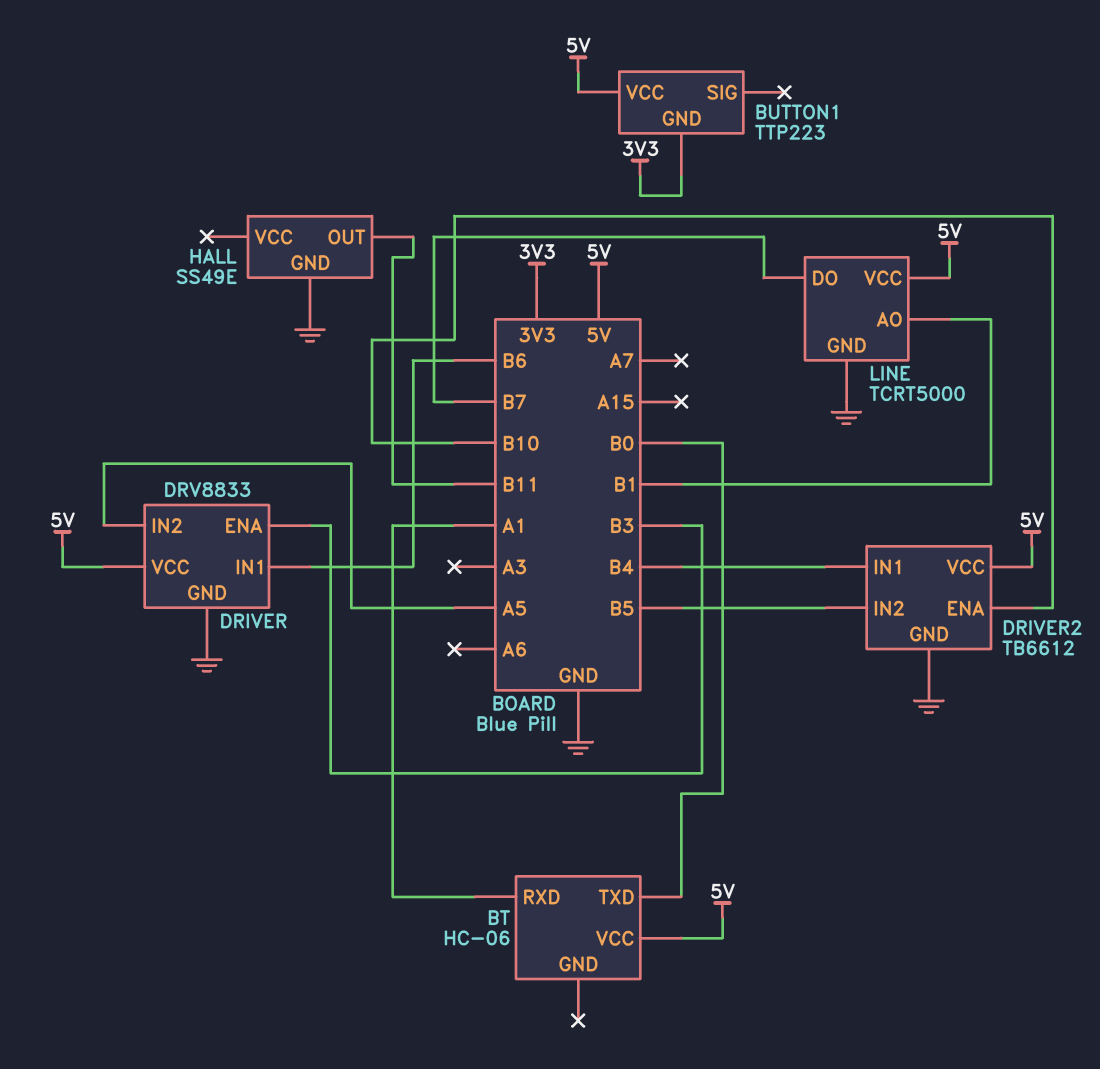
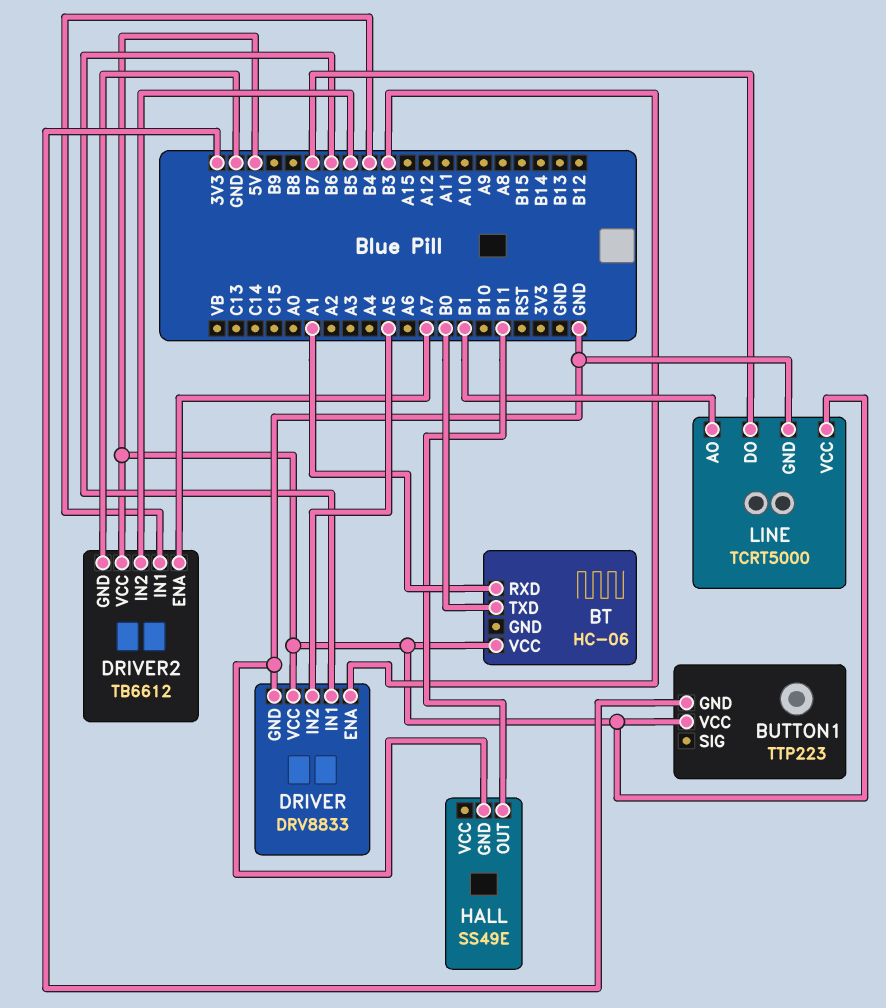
DRIVER2 pin ENA: B10 -> A7

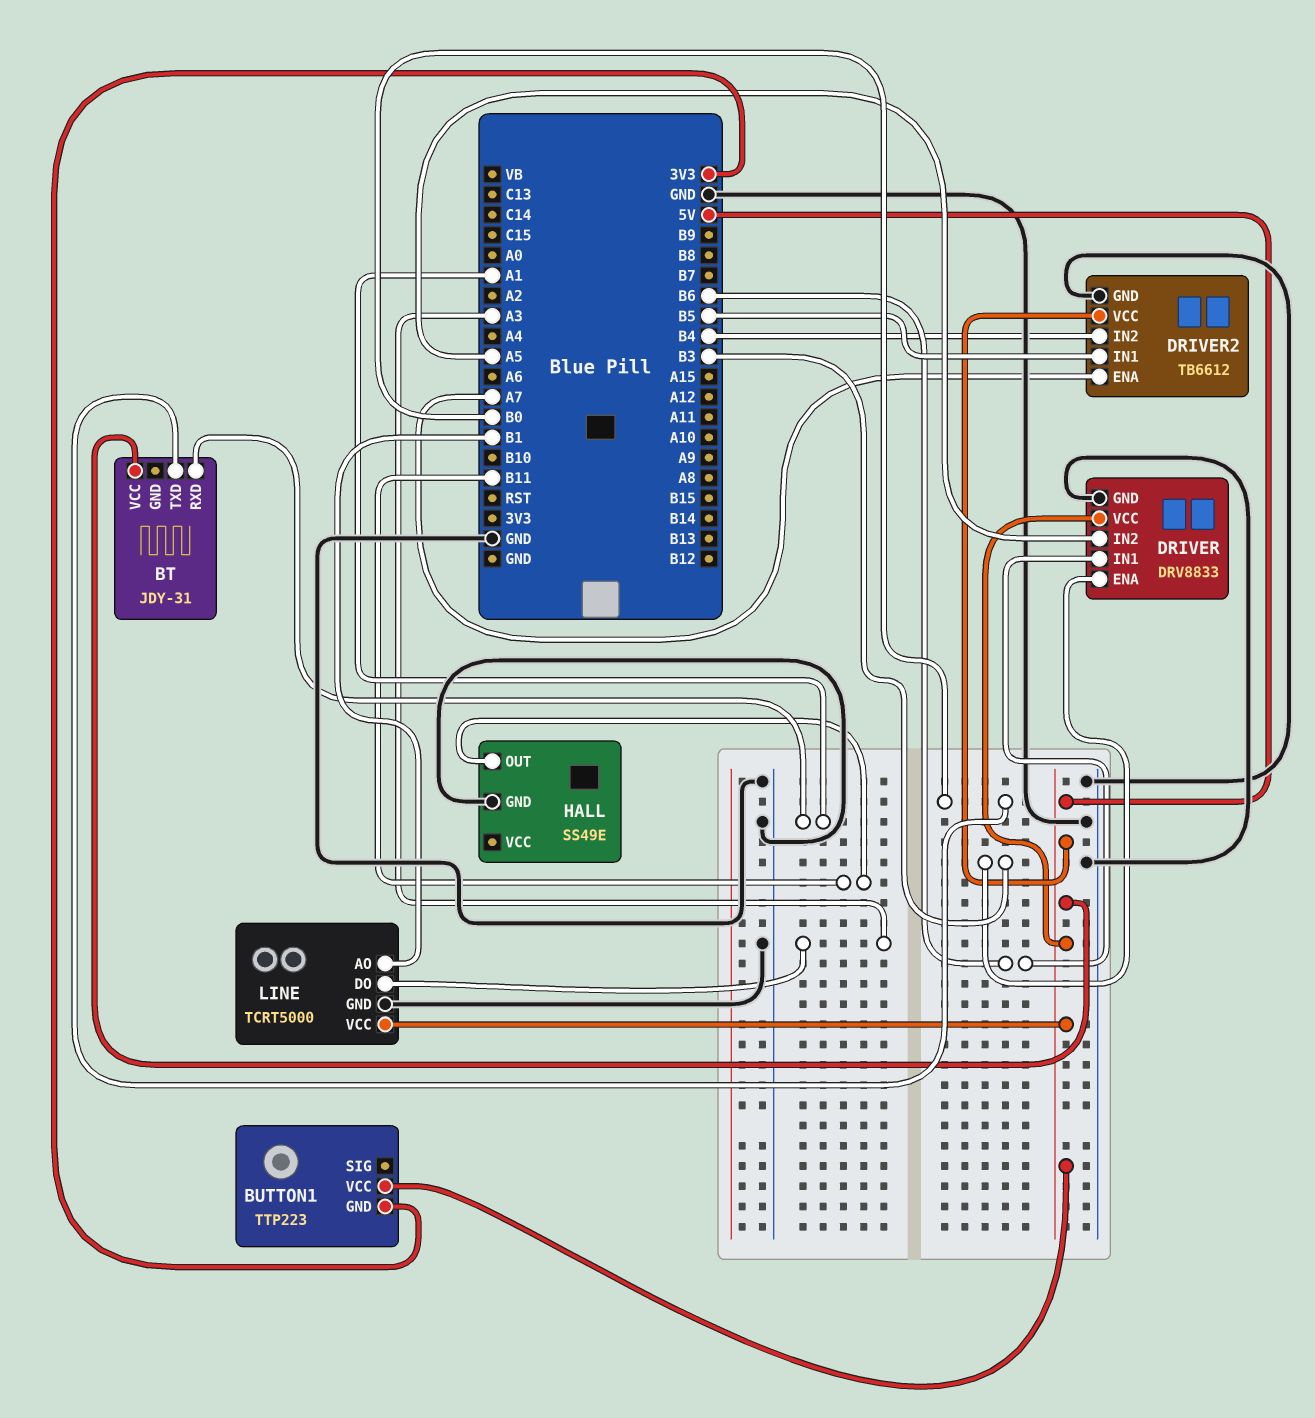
BT: HC-06 -> JDY-31
DRIVER2 pin IN1: B4 -> B5
DRIVER2 pin IN2: B5 -> B4
LINE pin DO: B7 -> A3

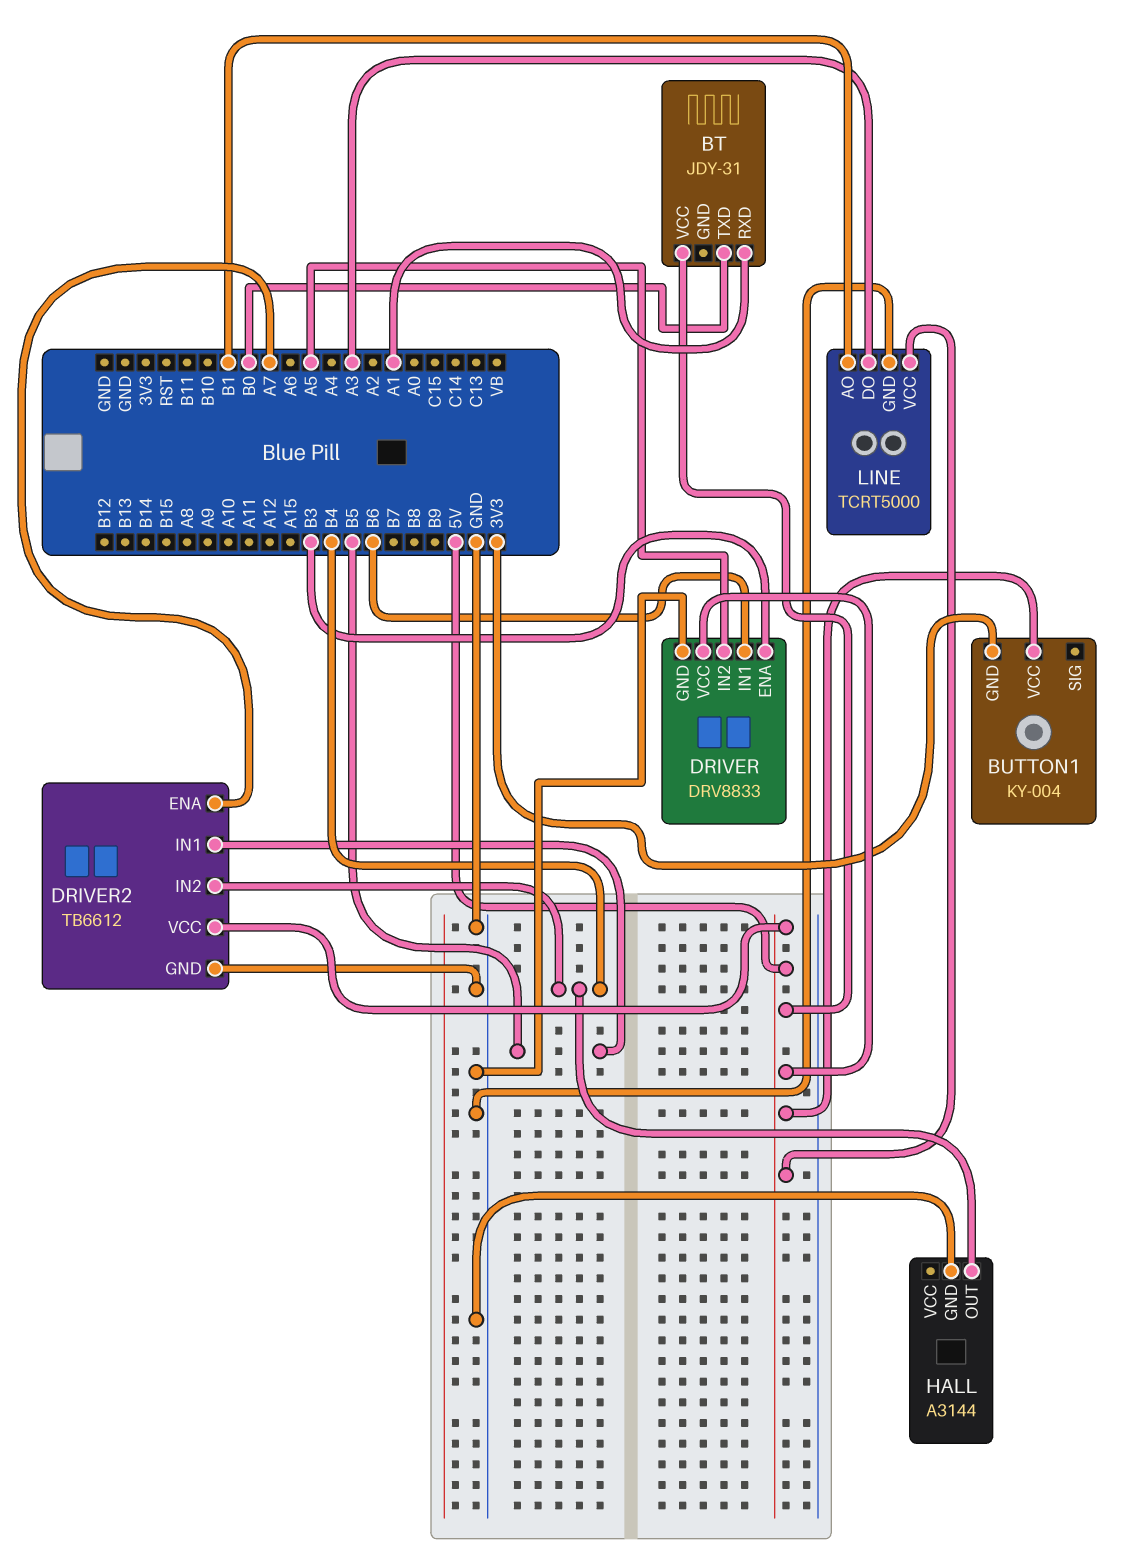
BUTTON1: TTP223 -> KY-004
HALL: SS49E -> A3144
HALL pin OUT: B11 -> B4

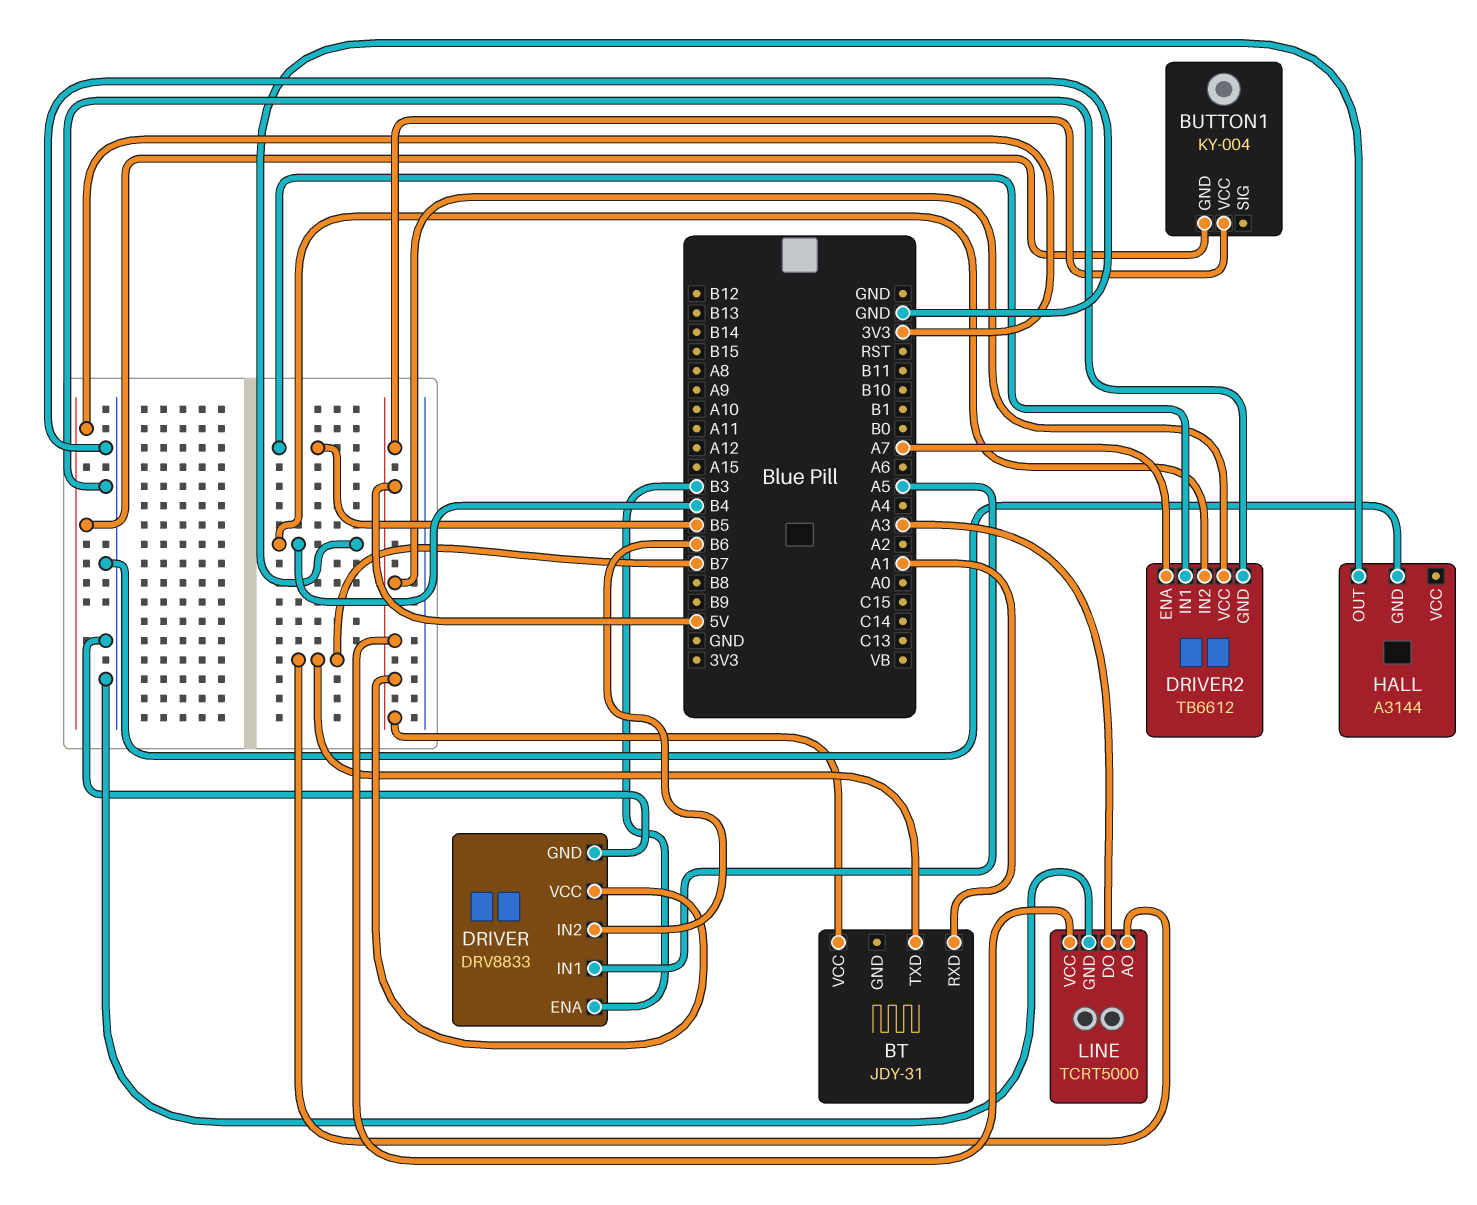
BT pin TXD: B0 -> B7
DRIVER pin IN1: B6 -> A5
DRIVER pin IN2: A5 -> B6
LINE pin AO: B1 -> B7

